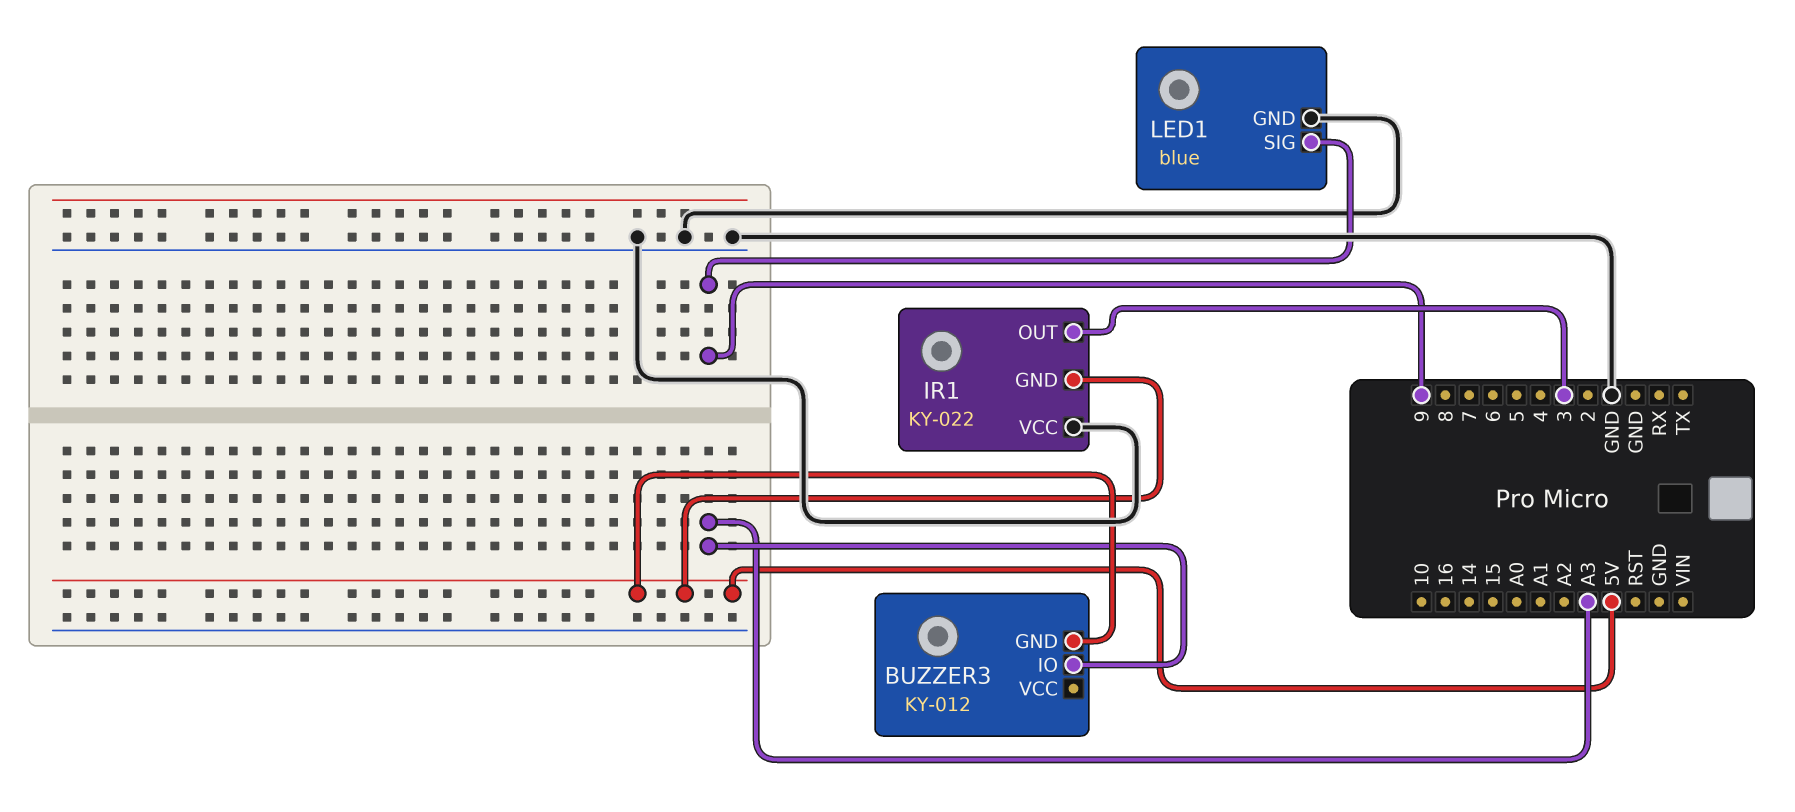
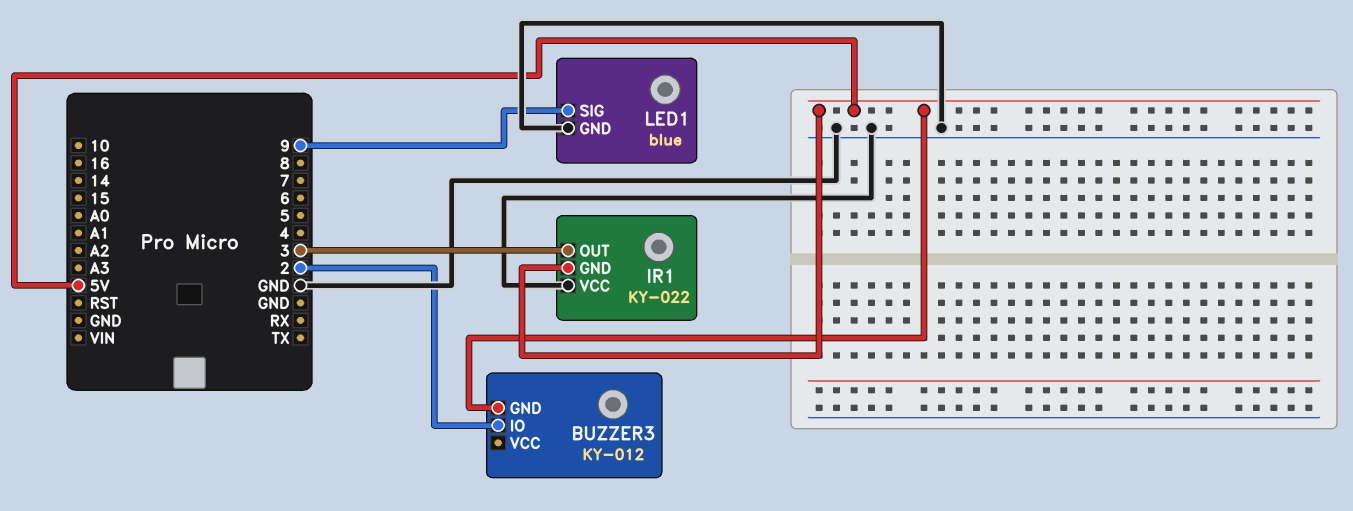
BUZZER3 pin IO: A3 -> 2

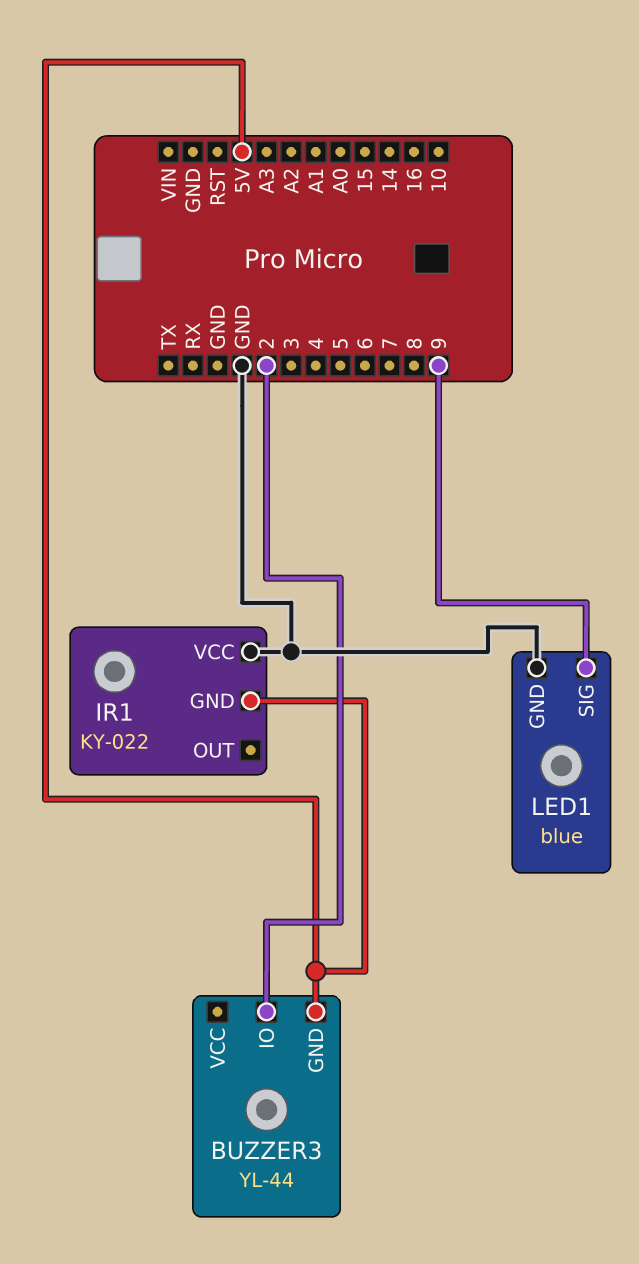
BUZZER3: KY-012 -> YL-44
IR1 pin OUT: 3 -> none

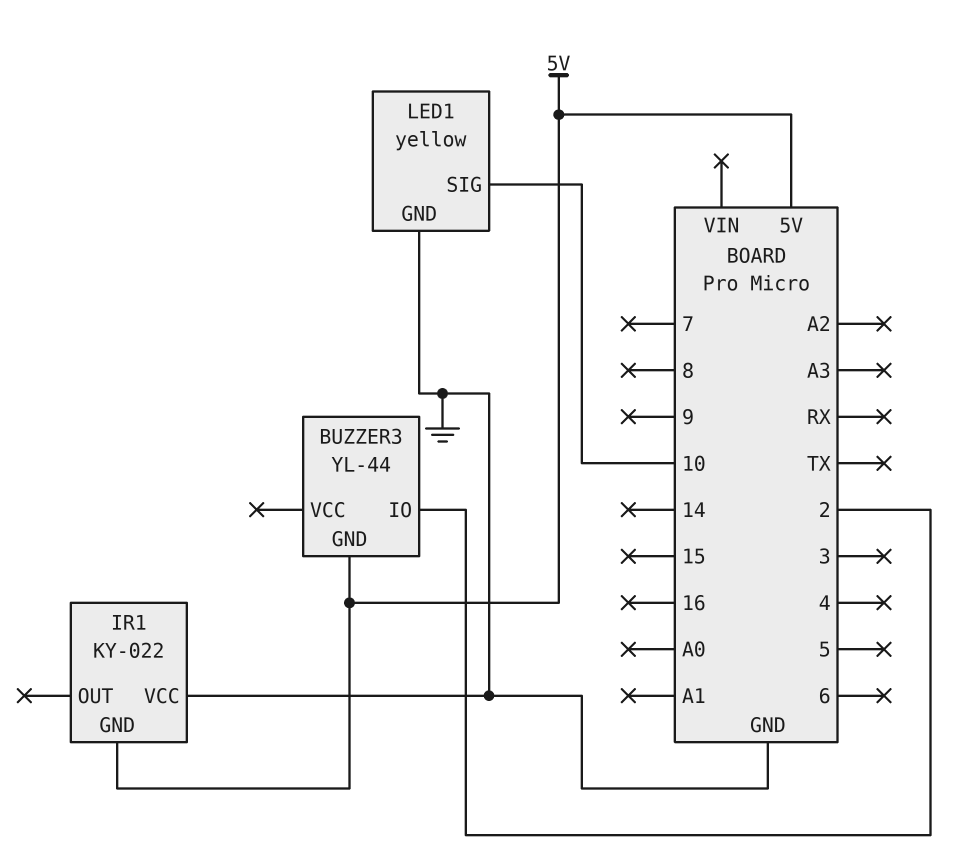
LED1: blue -> yellow
LED1 pin SIG: 9 -> 10

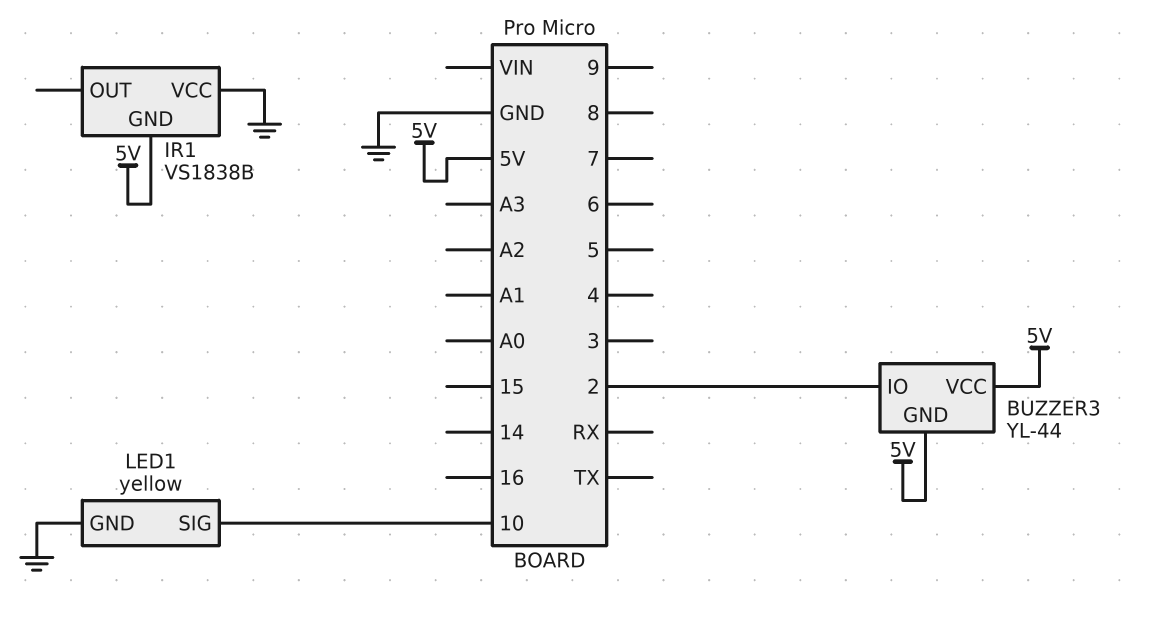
BUZZER3 pin VCC: none -> 5V
IR1: KY-022 -> VS1838B

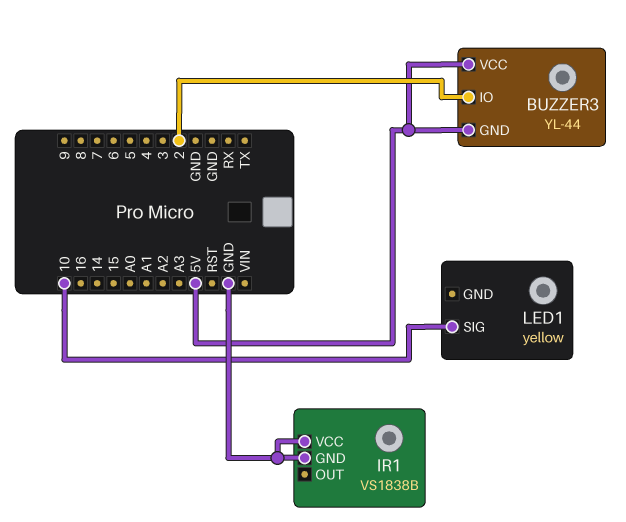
IR1 pin GND: 5V -> GND
LED1 pin GND: GND -> none

